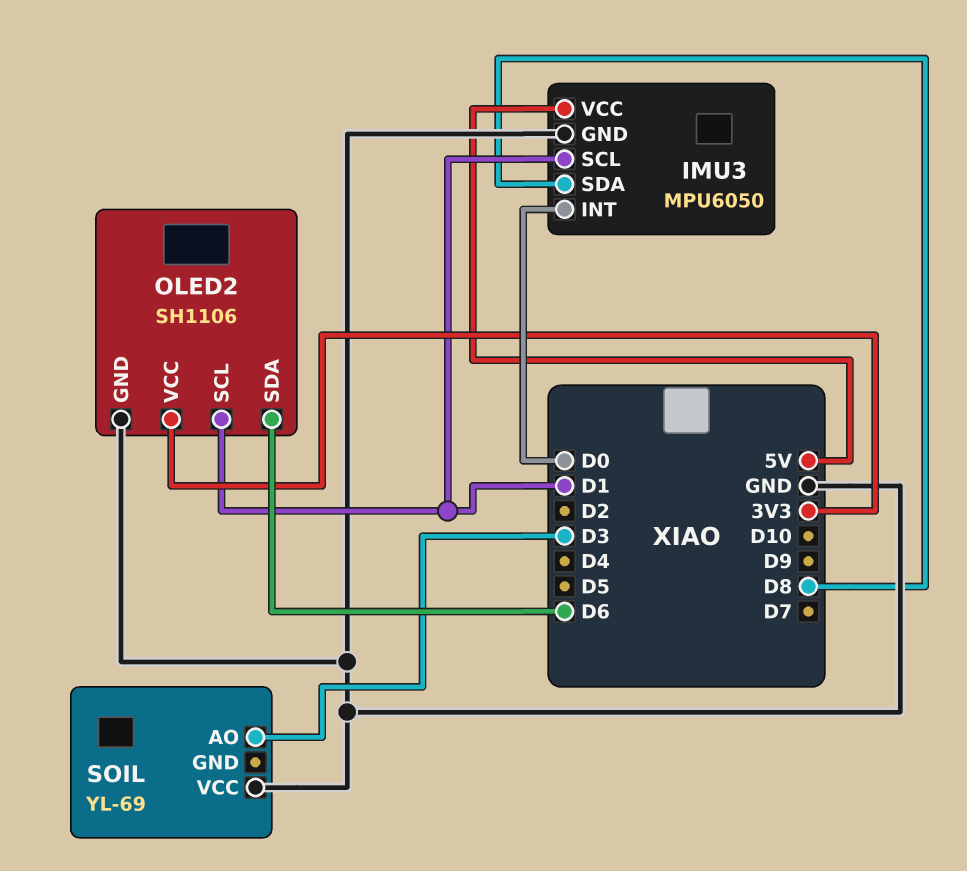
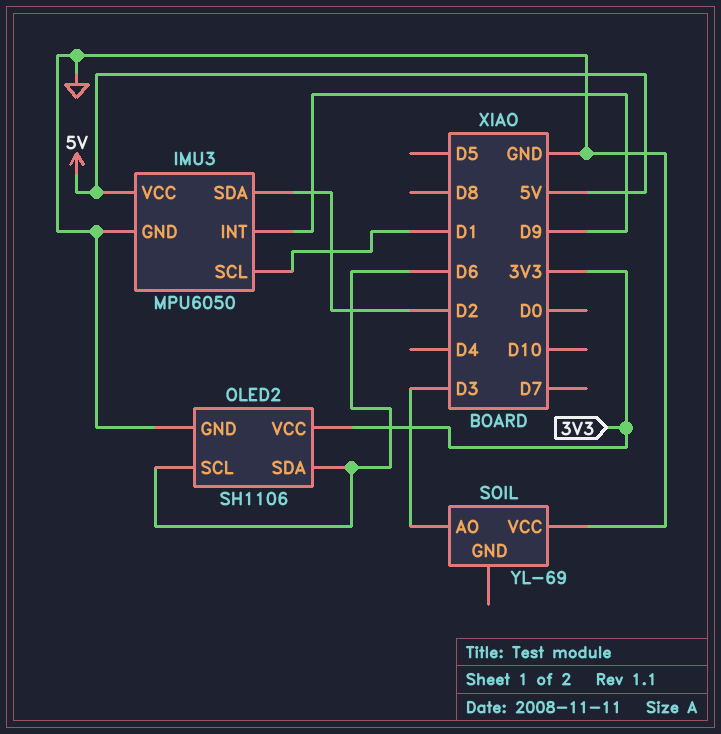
IMU3 pin INT: D0 -> D9
IMU3 pin SDA: D8 -> D2
OLED2 pin SCL: D1 -> D6

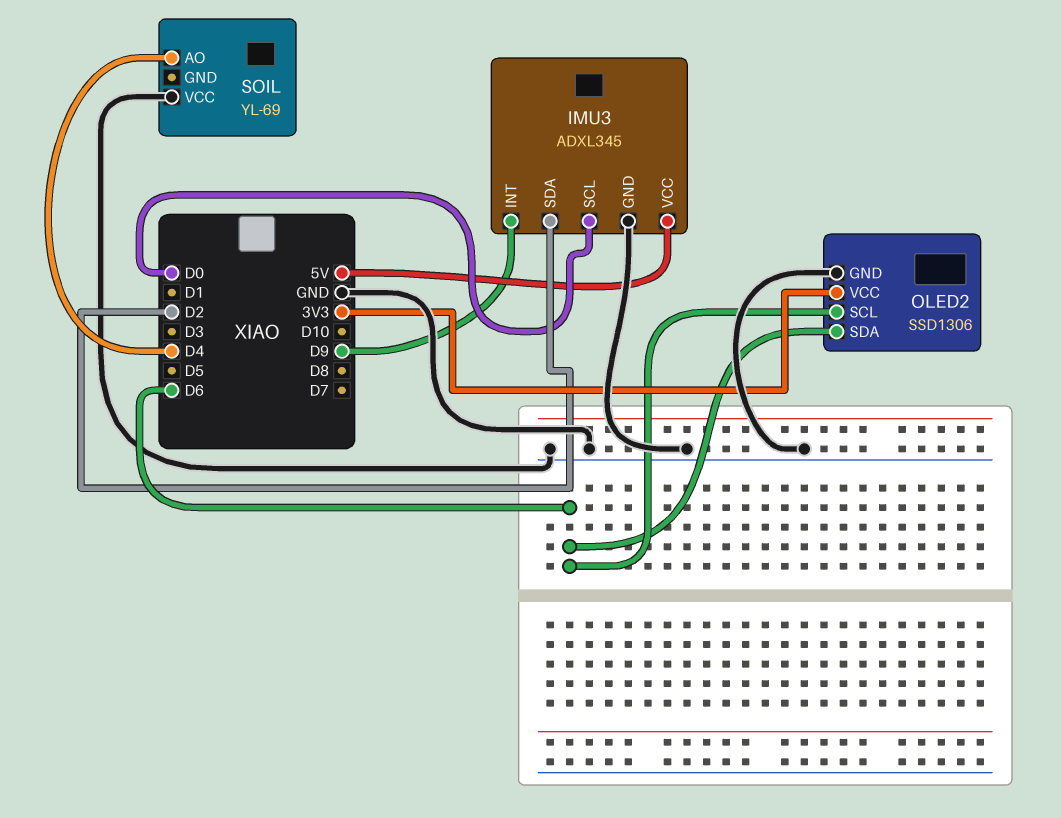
IMU3: MPU6050 -> ADXL345
IMU3 pin SCL: D1 -> D0
OLED2: SH1106 -> SSD1306
SOIL pin AO: D3 -> D4

